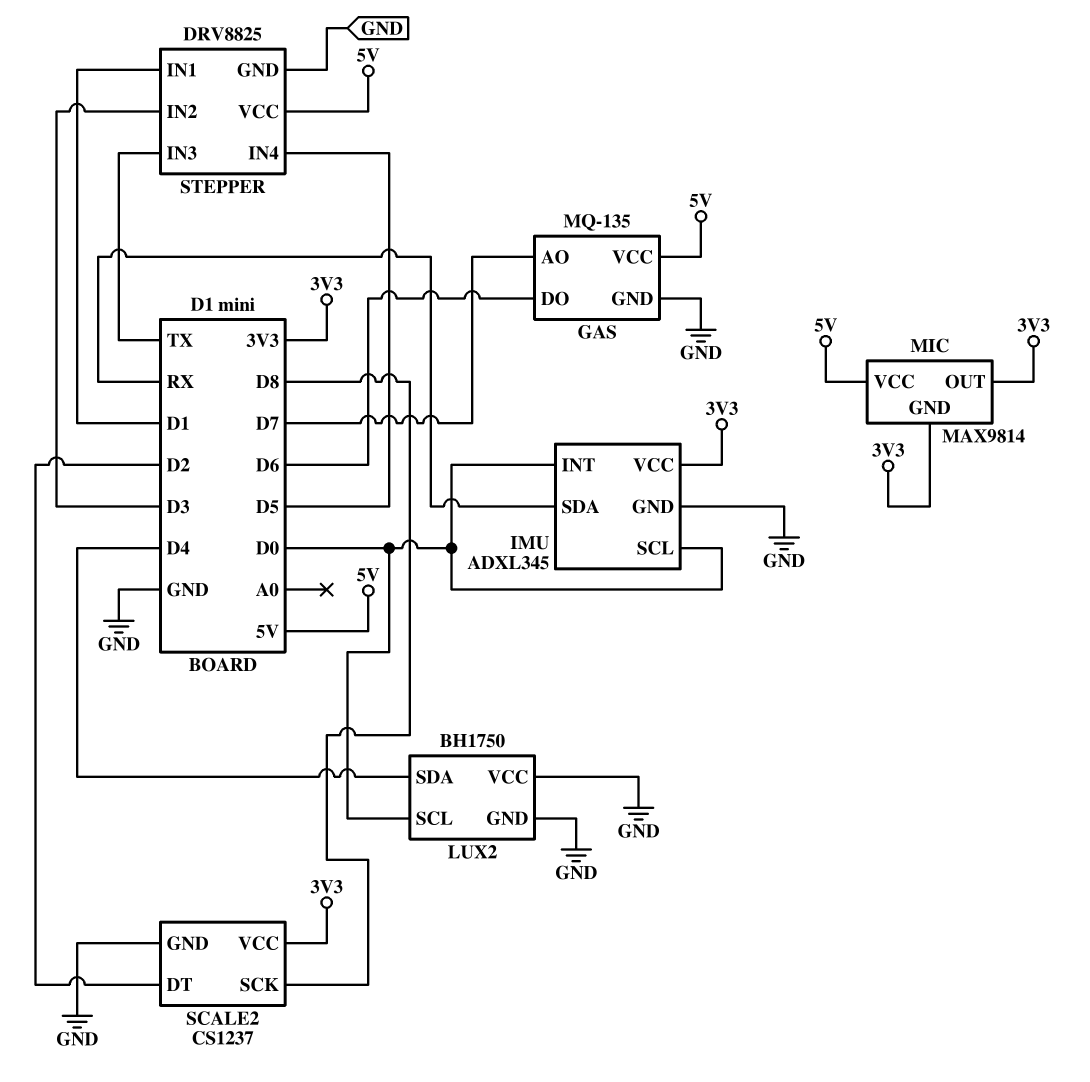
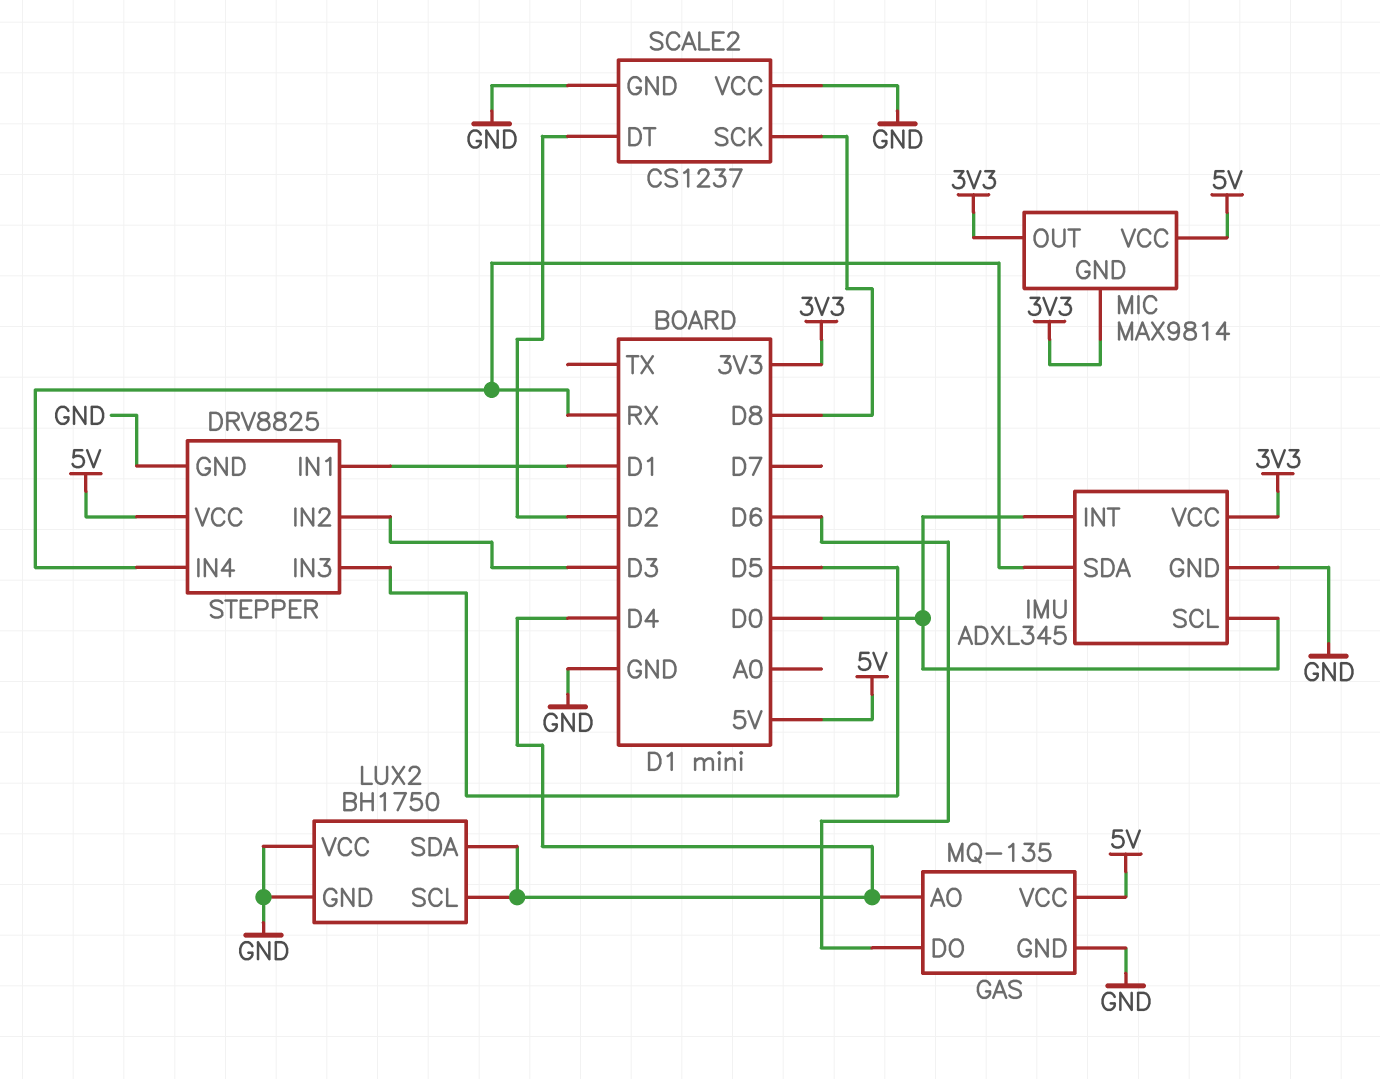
GAS pin AO: D7 -> D4
LUX2 pin SCL: D0 -> D4
SCALE2 pin VCC: 3V3 -> GND
STEPPER pin IN3: TX -> D5
STEPPER pin IN4: D5 -> RX

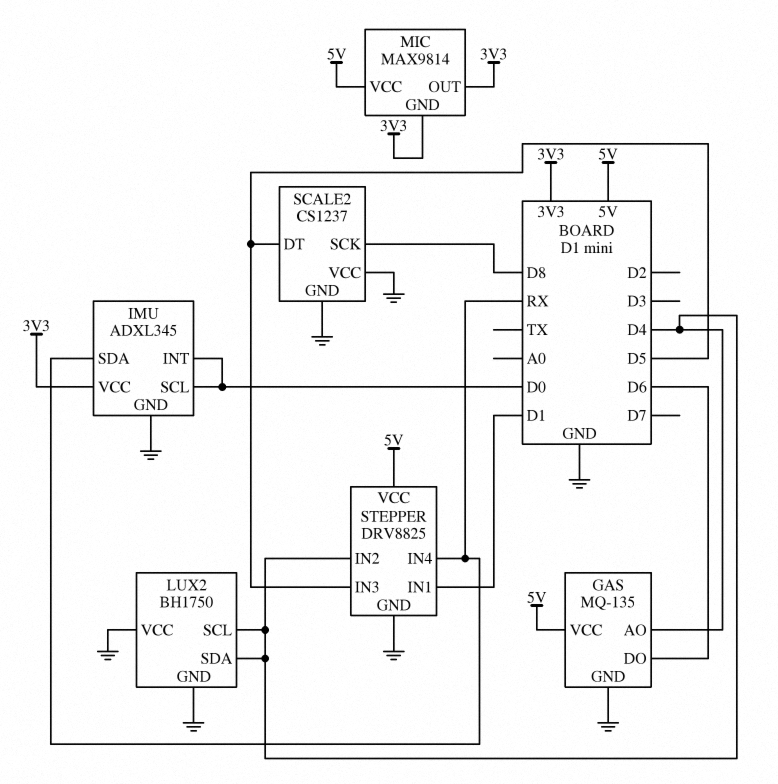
SCALE2 pin DT: D2 -> D5
STEPPER pin IN2: D3 -> D4

